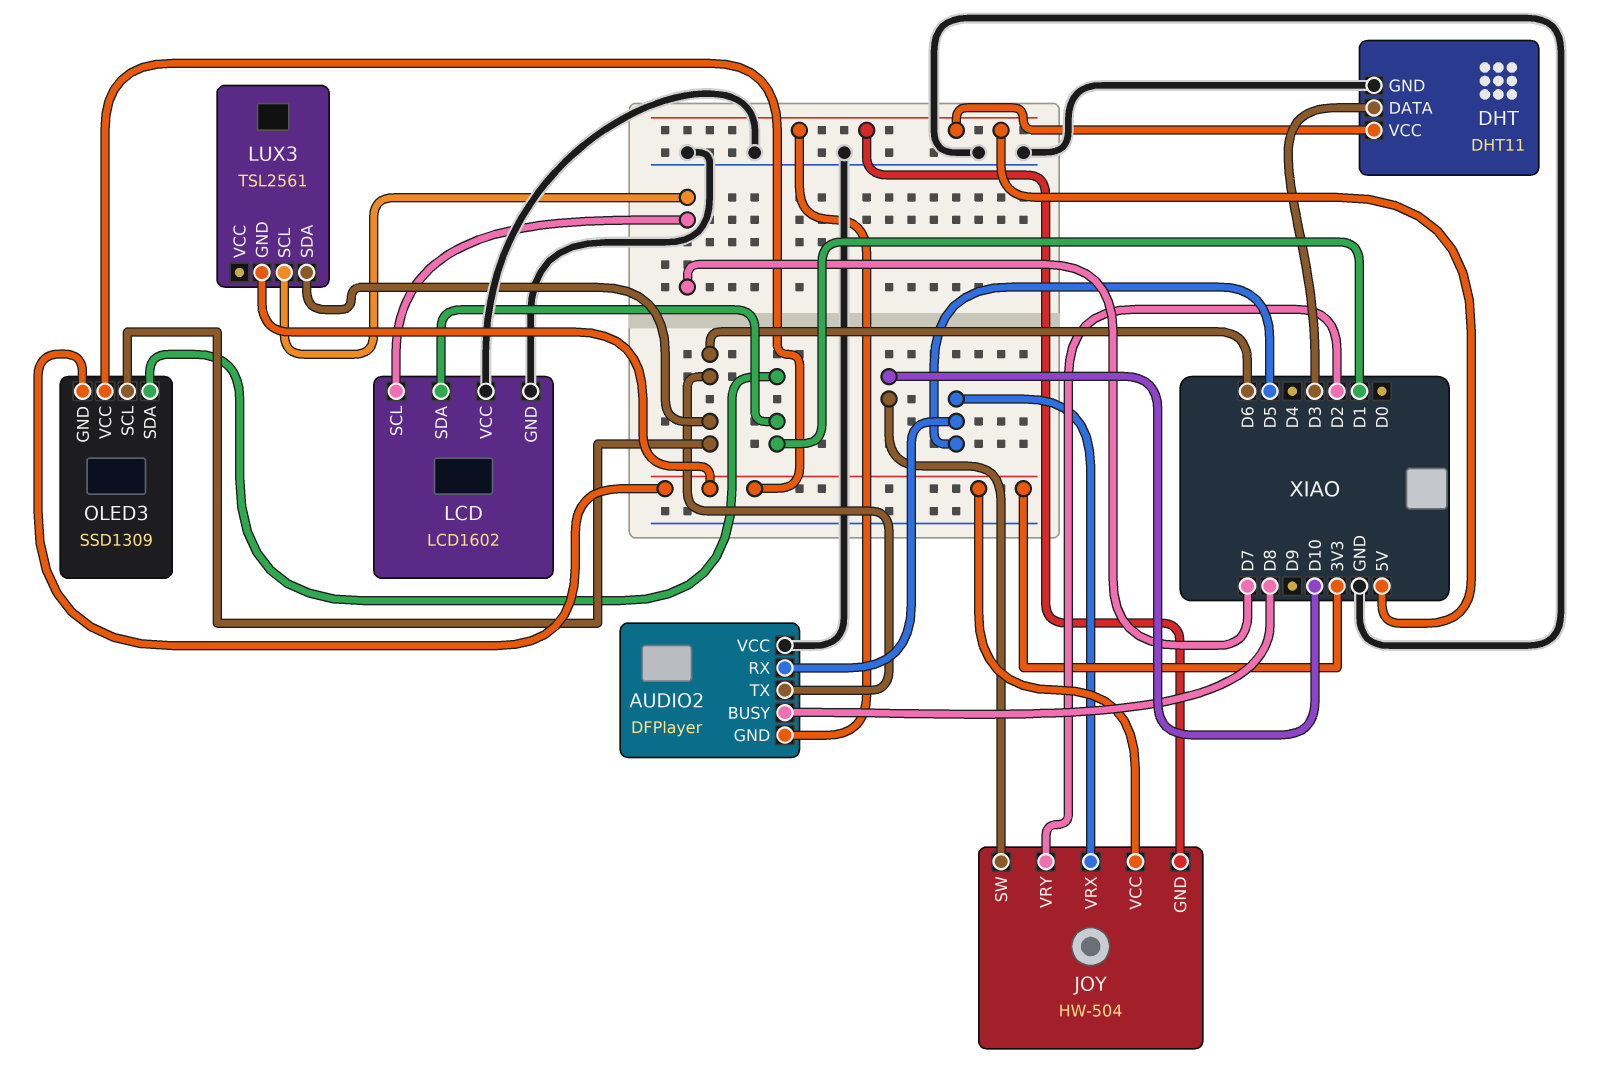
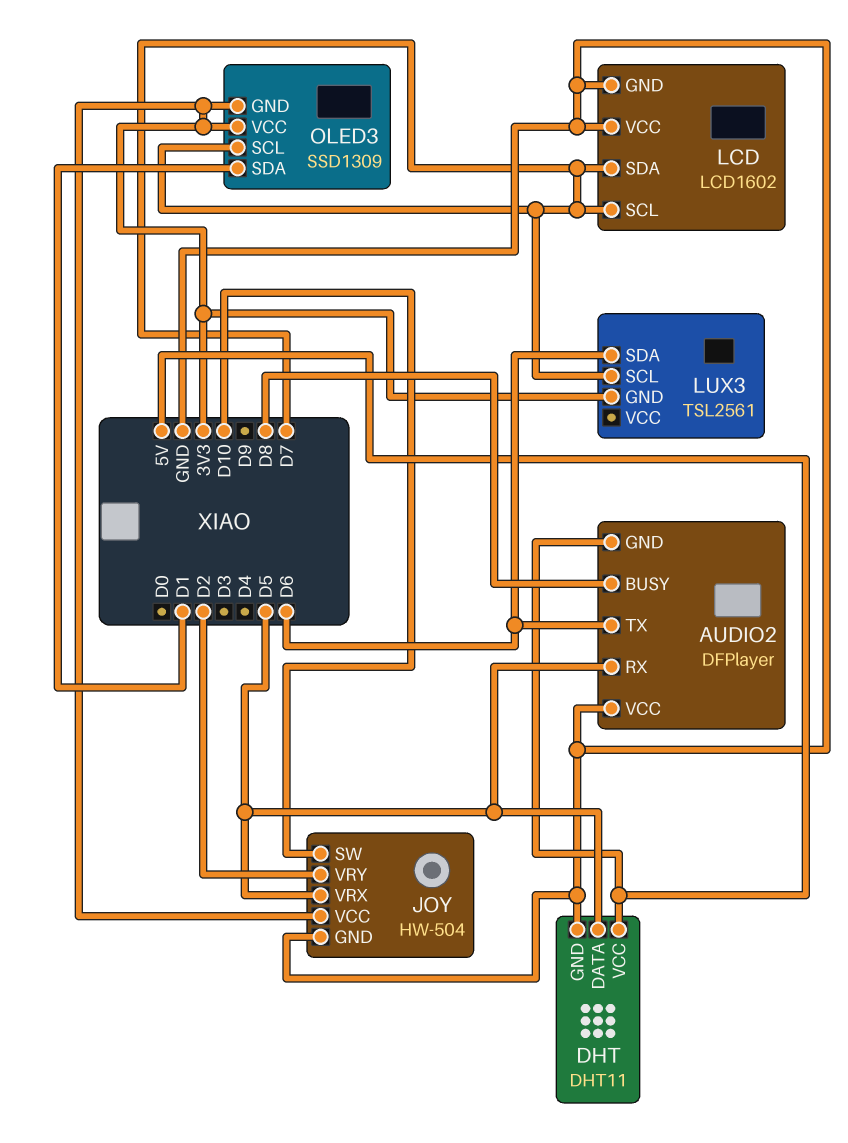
DHT pin DATA: D3 -> D5
JOY pin GND: 5V -> GND
LCD pin SDA: D1 -> D7
OLED3 pin SCL: D6 -> D7

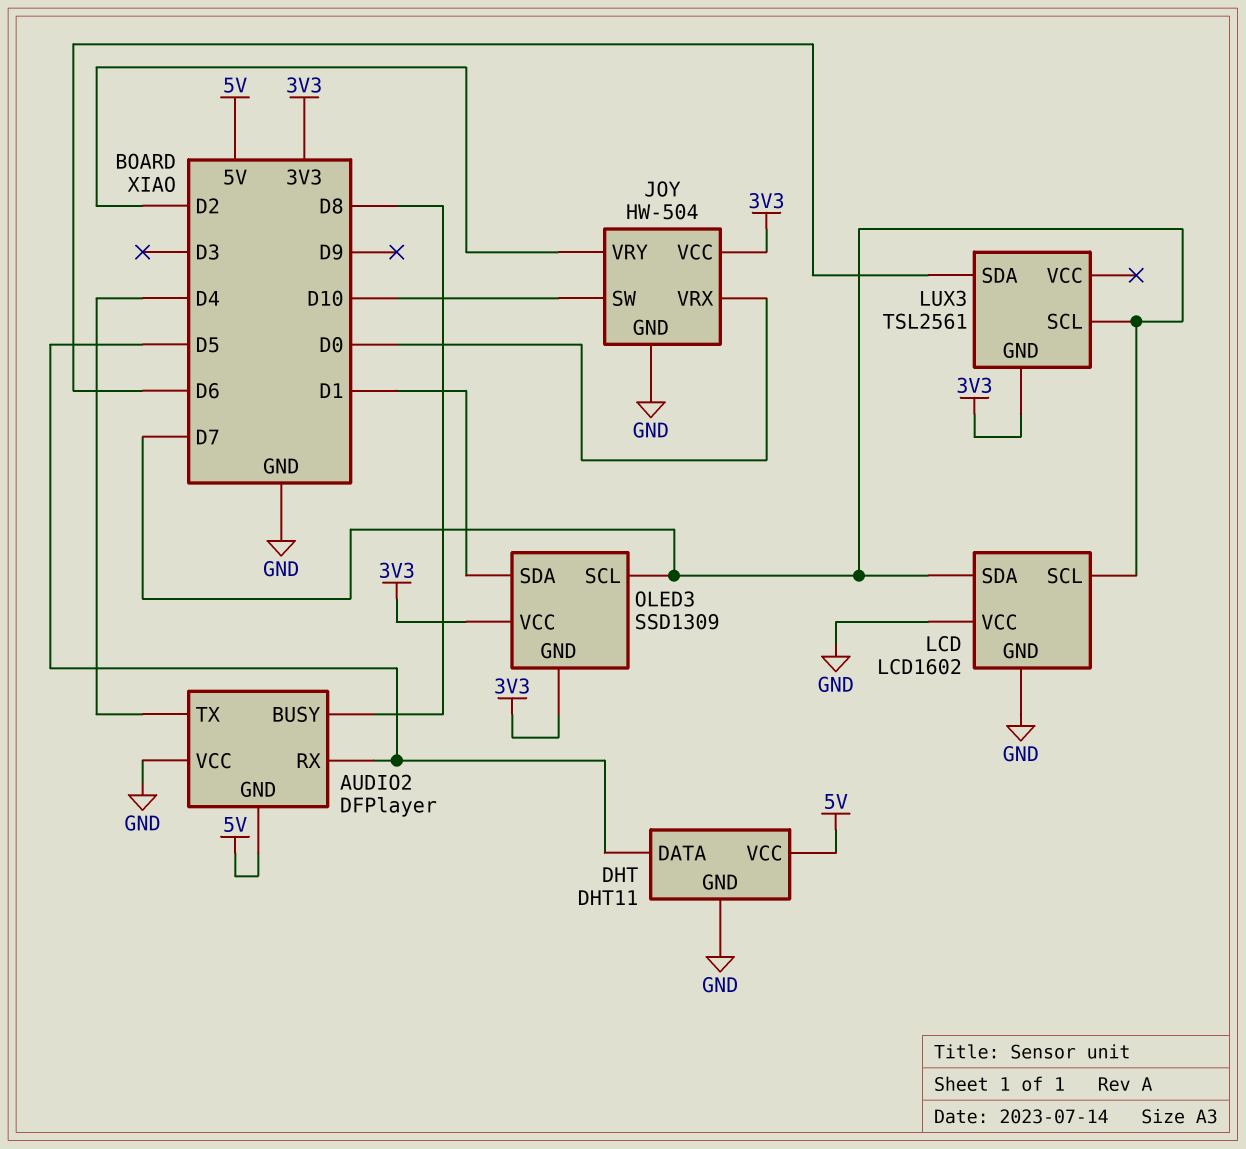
AUDIO2 pin TX: D6 -> D4
JOY pin VRX: D5 -> D0

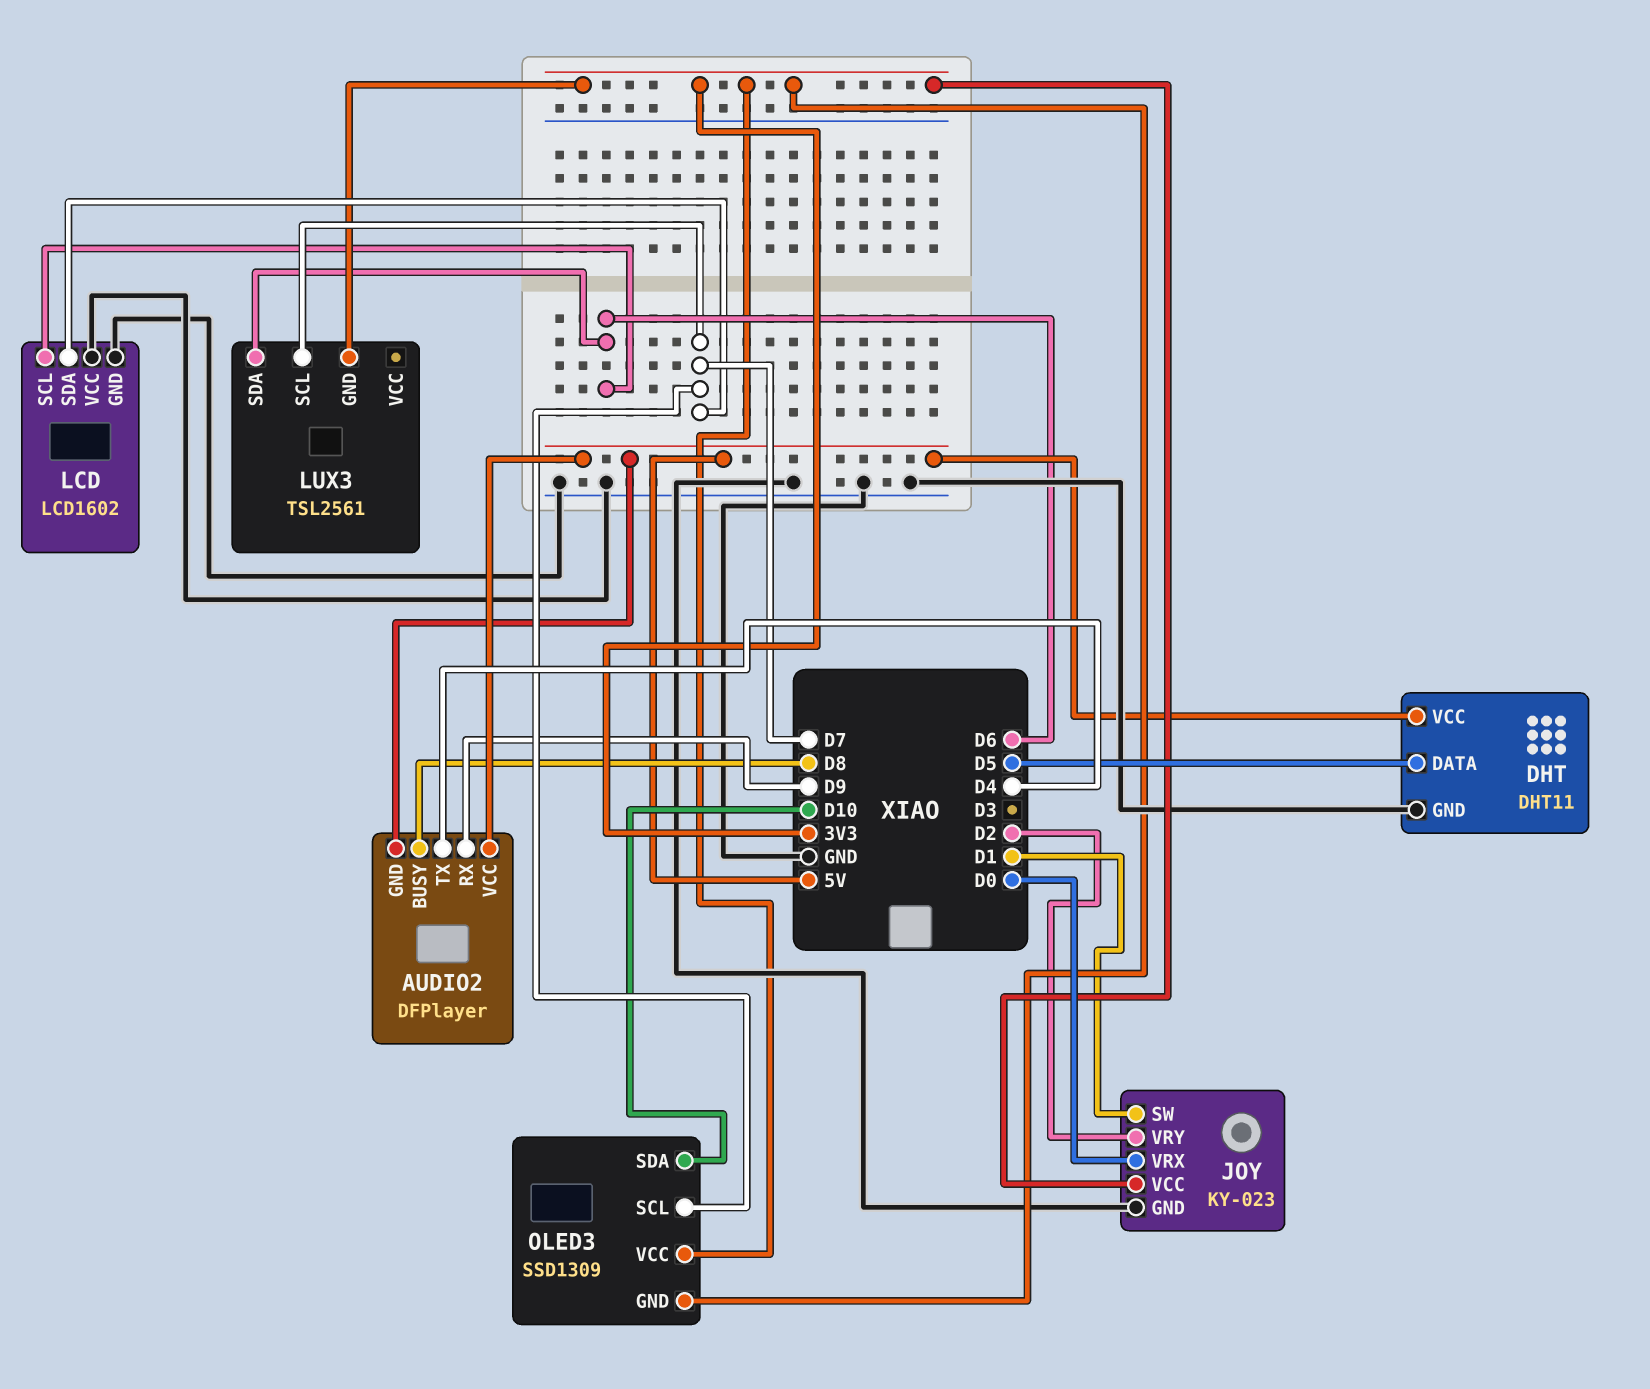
AUDIO2 pin RX: D5 -> D9
AUDIO2 pin VCC: GND -> 5V
JOY: HW-504 -> KY-023
JOY pin SW: D10 -> D1
LCD pin SCL: D7 -> D6
OLED3 pin SDA: D1 -> D10

